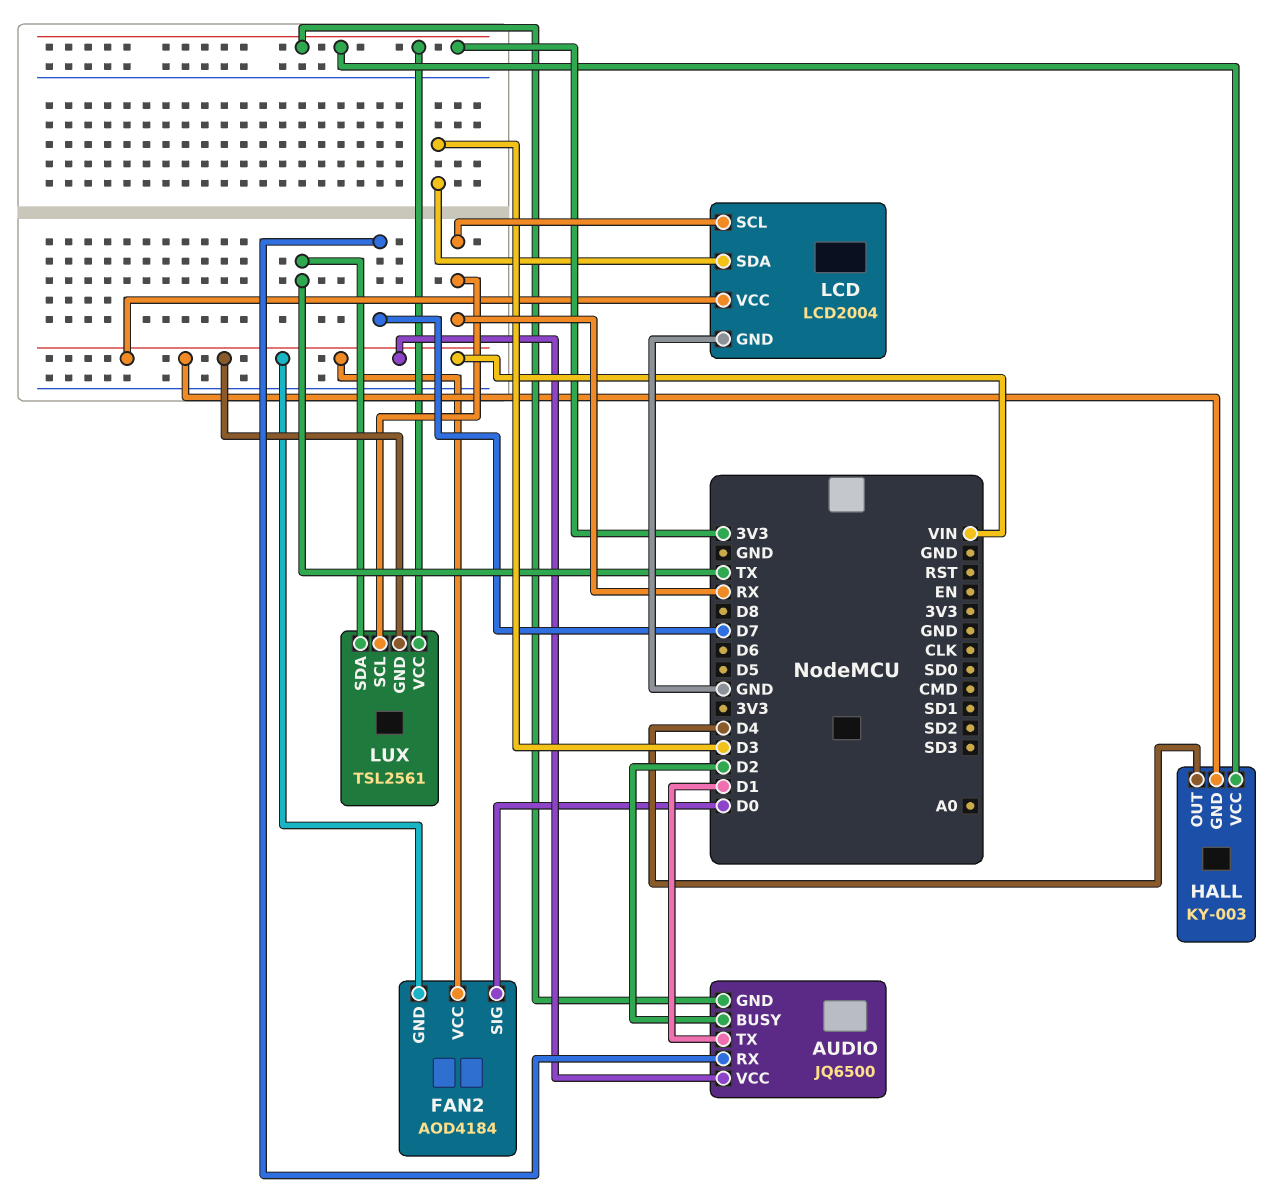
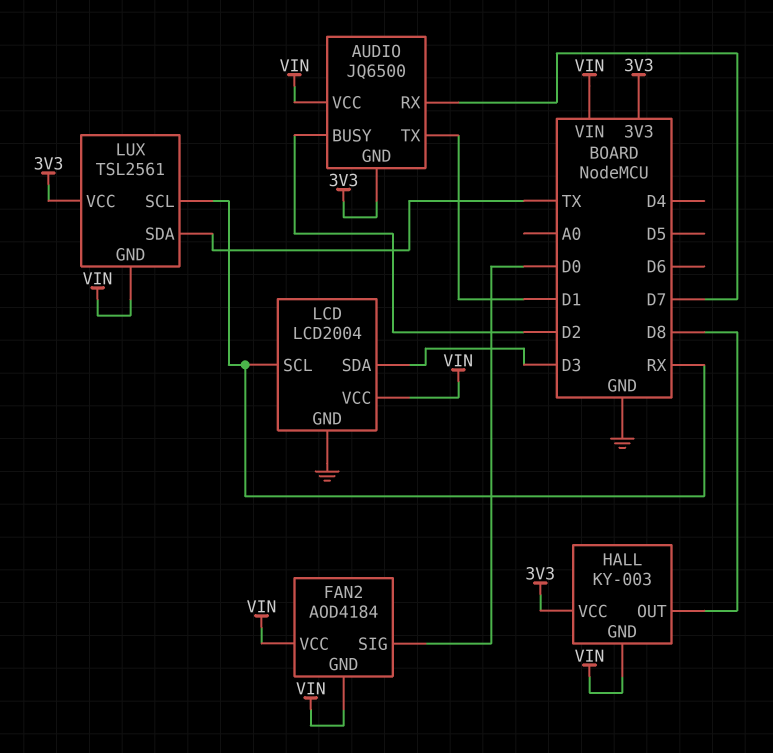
HALL pin OUT: D4 -> D8

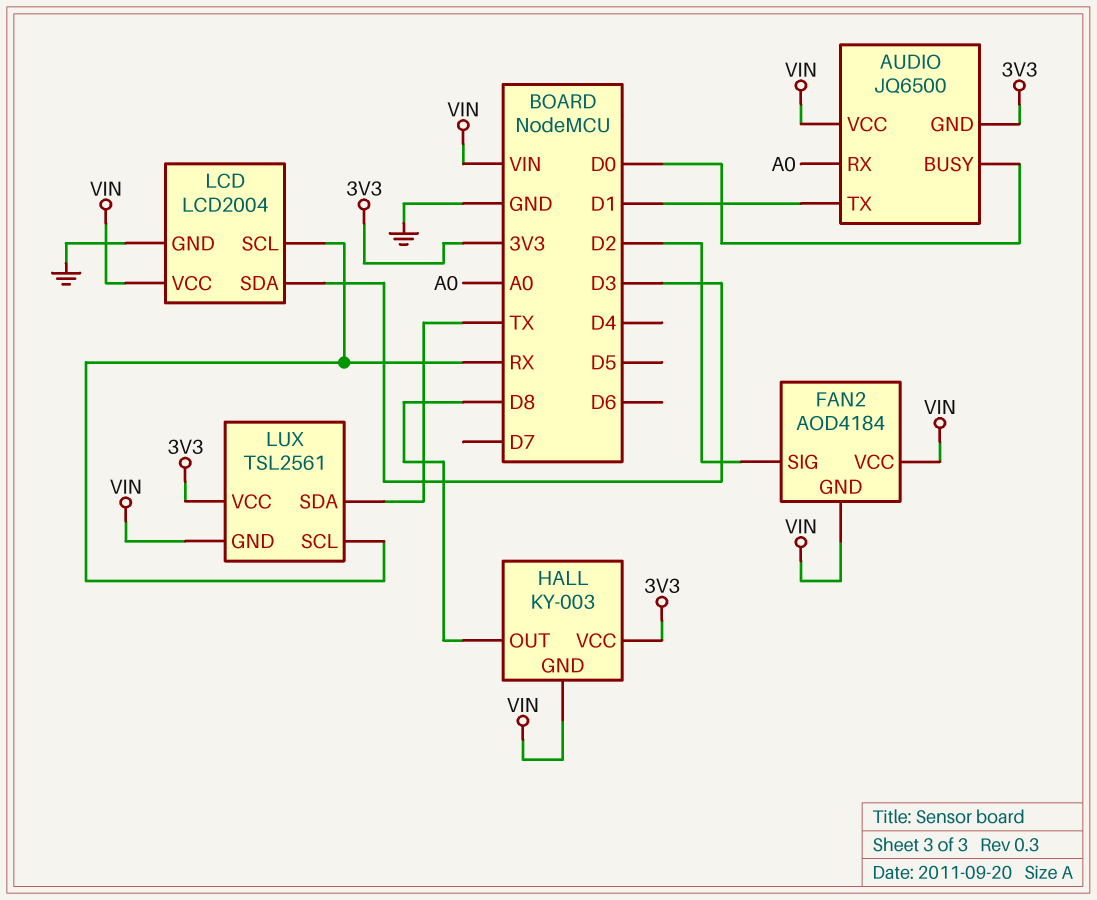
AUDIO pin BUSY: D2 -> D0
AUDIO pin RX: D7 -> A0
FAN2 pin SIG: D0 -> D2

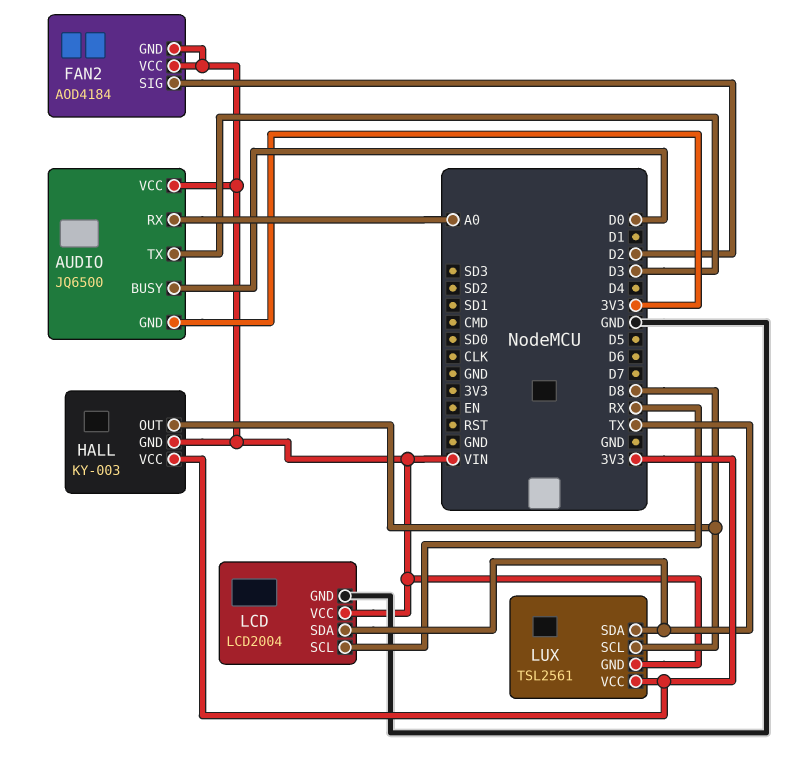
AUDIO pin TX: D1 -> D3
LCD pin SDA: D3 -> TX
LUX pin SCL: RX -> D8

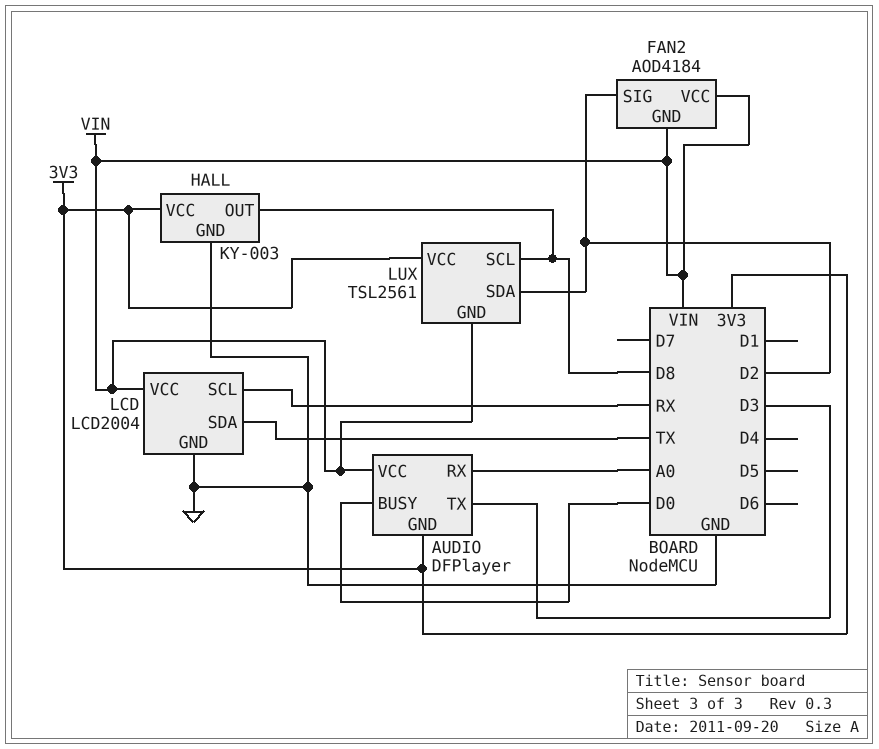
AUDIO: JQ6500 -> DFPlayer
HALL pin GND: VIN -> GND
LUX pin SDA: TX -> D2

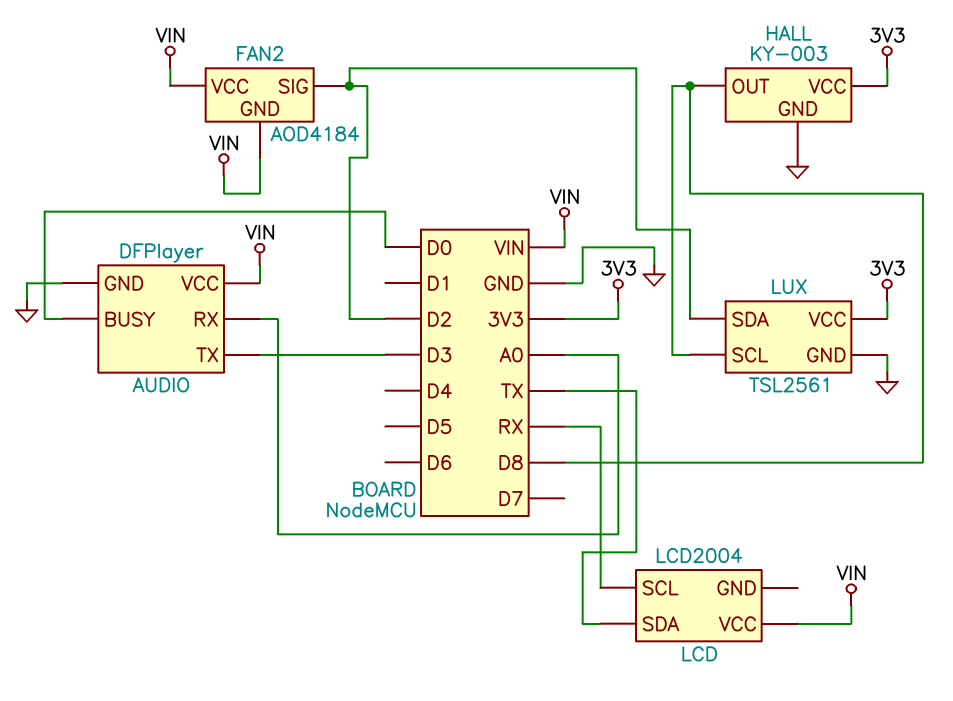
AUDIO pin GND: 3V3 -> GND
LCD pin GND: GND -> none
LUX pin GND: VIN -> GND

